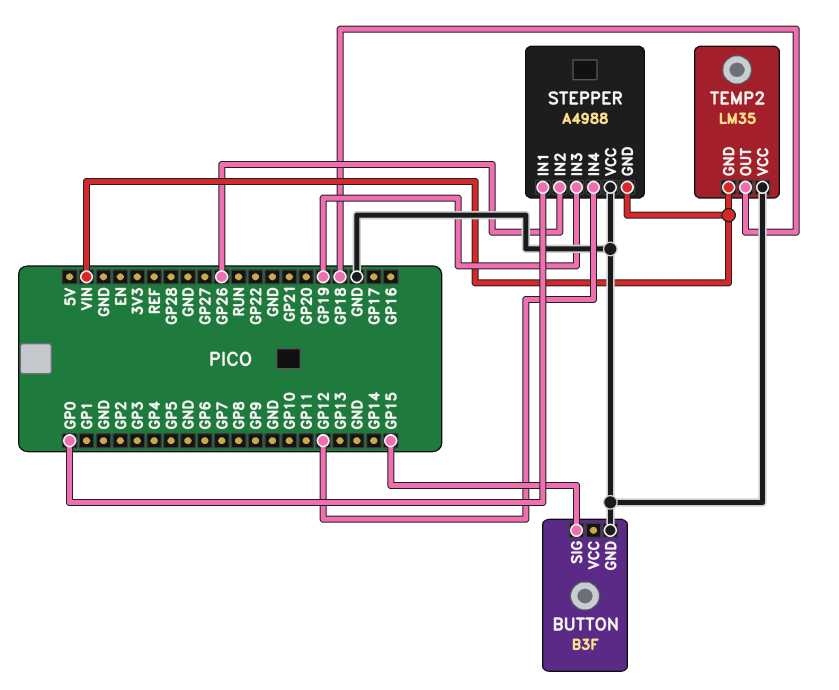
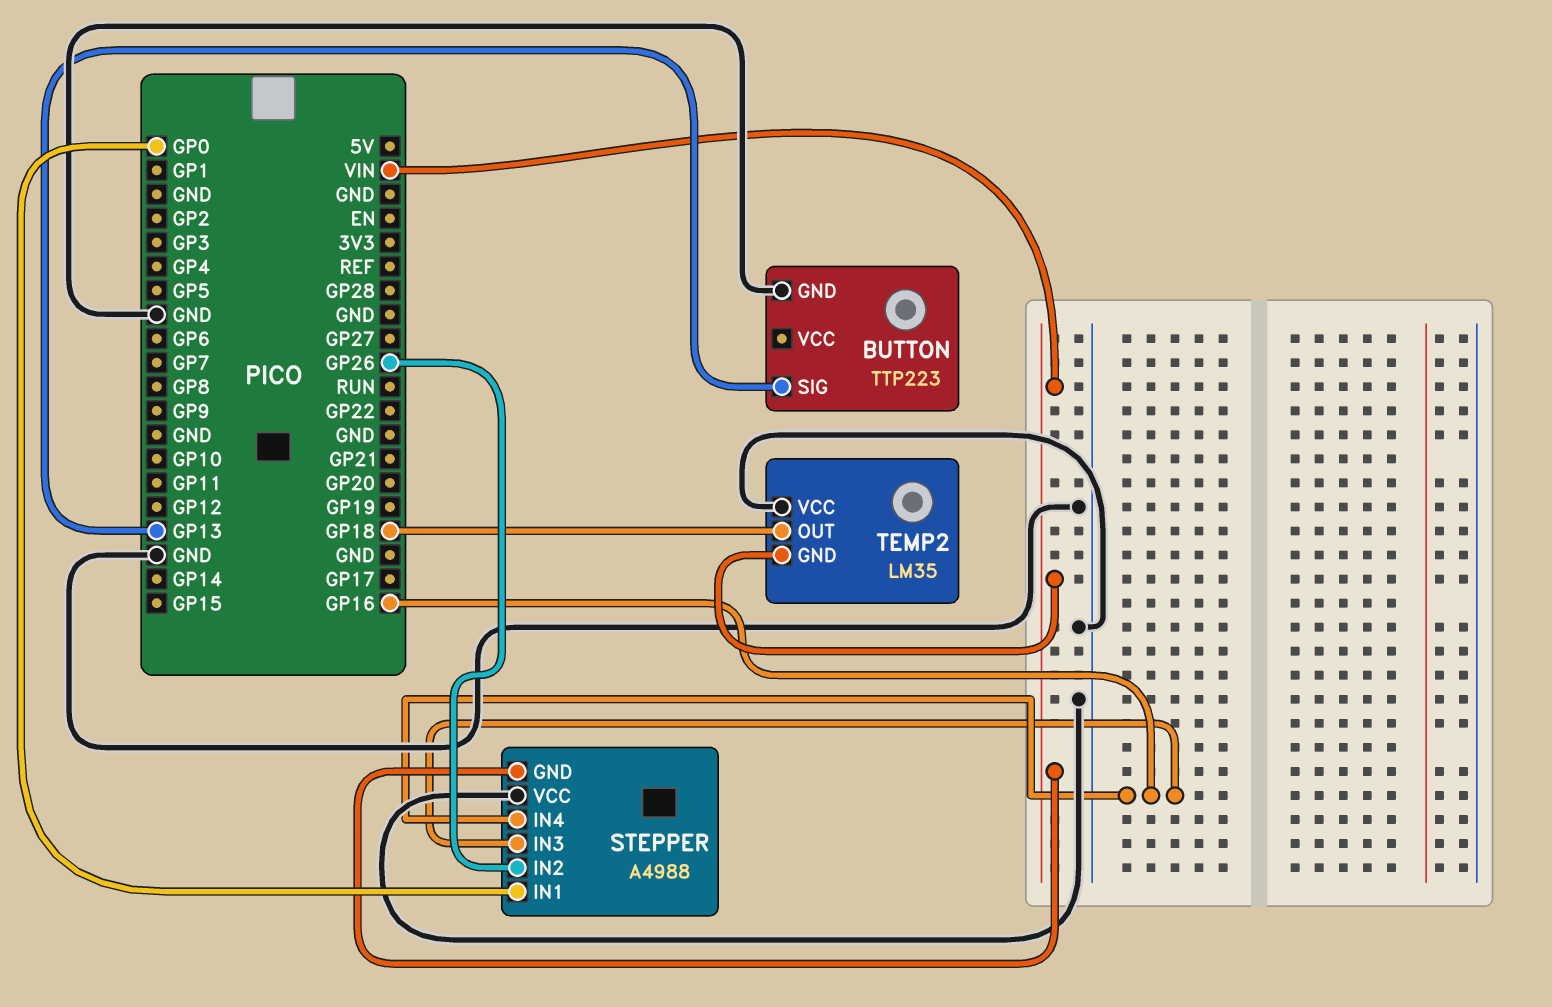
BUTTON: B3F -> TTP223
BUTTON pin SIG: GP15 -> GP13
STEPPER pin IN3: GP19 -> GP16
STEPPER pin IN4: GP12 -> GP16

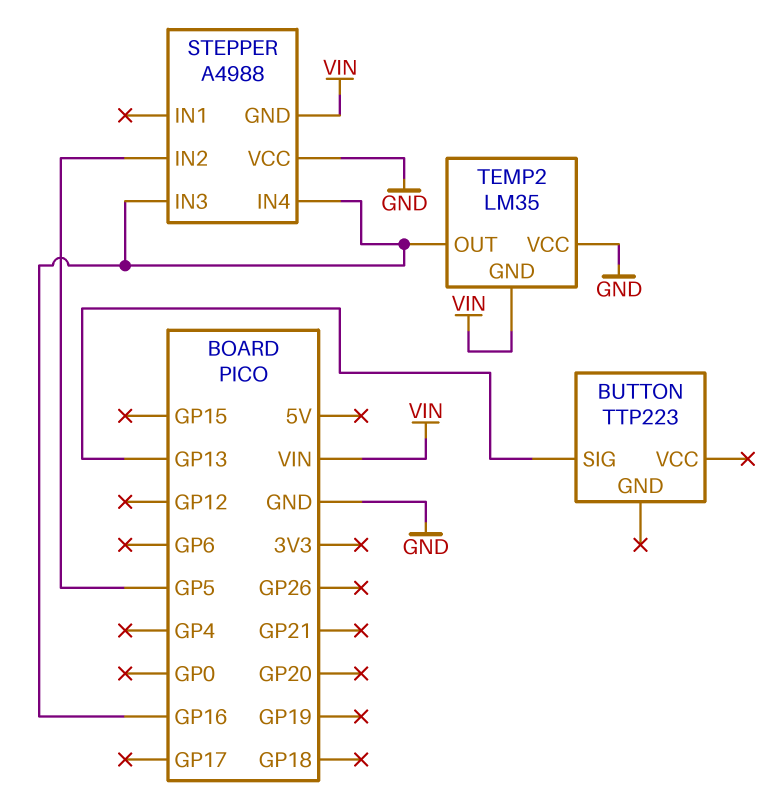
BUTTON pin GND: GND -> none
STEPPER pin IN1: GP0 -> none
STEPPER pin IN2: GP26 -> GP5
TEMP2 pin OUT: GP18 -> GP16

